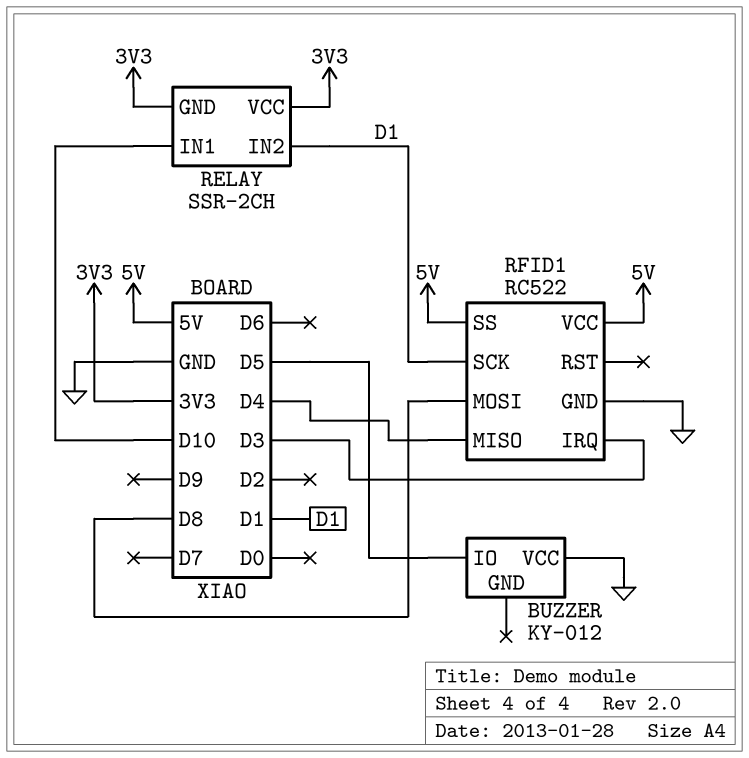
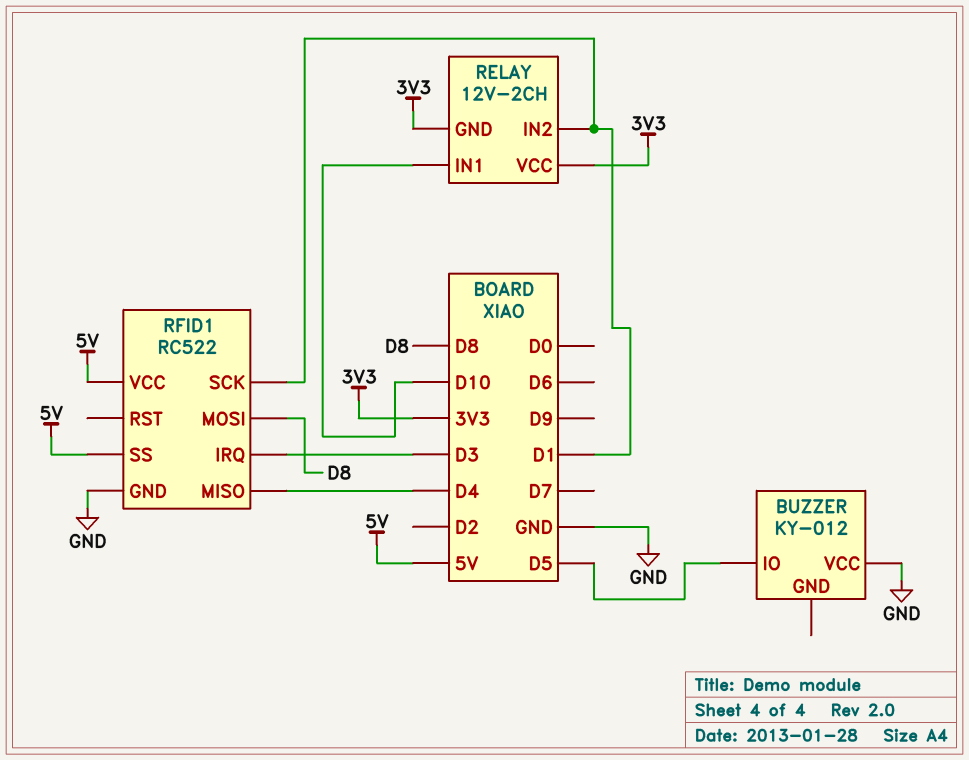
RELAY: SSR-2CH -> 12V-2CH

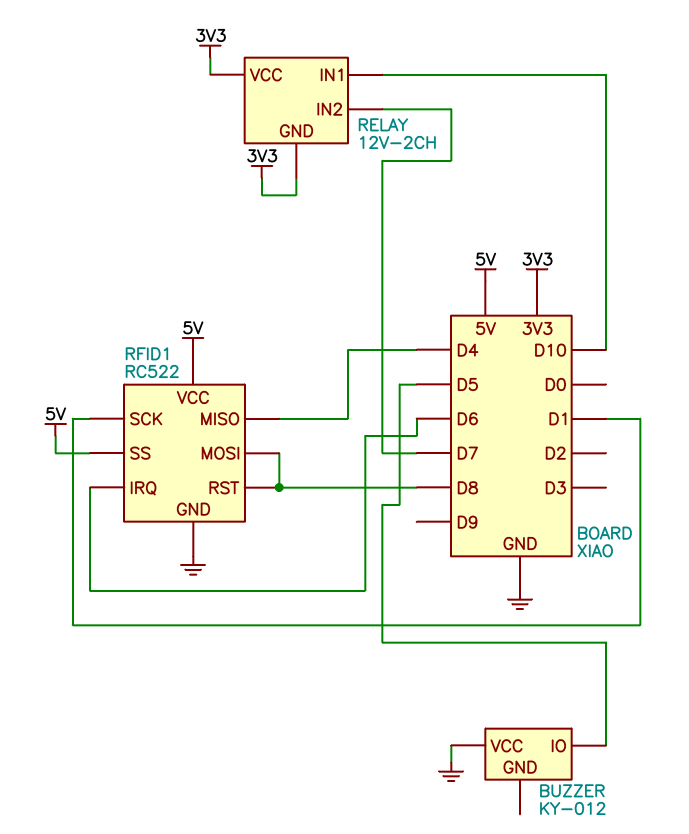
RELAY pin IN2: D1 -> D7
RFID1 pin IRQ: D3 -> D6
RFID1 pin RST: none -> D8

